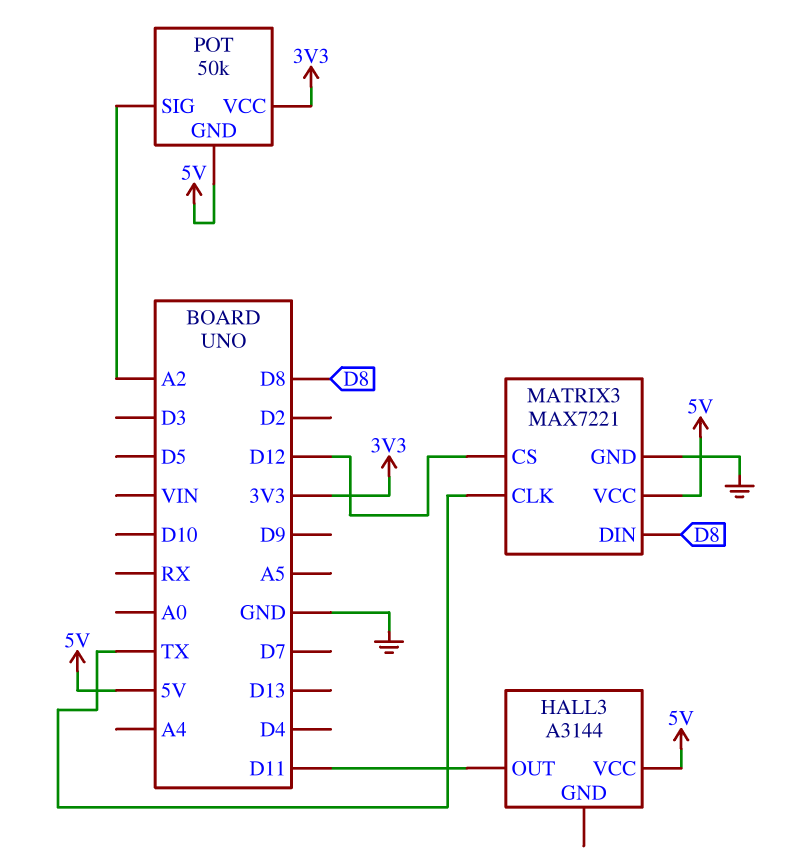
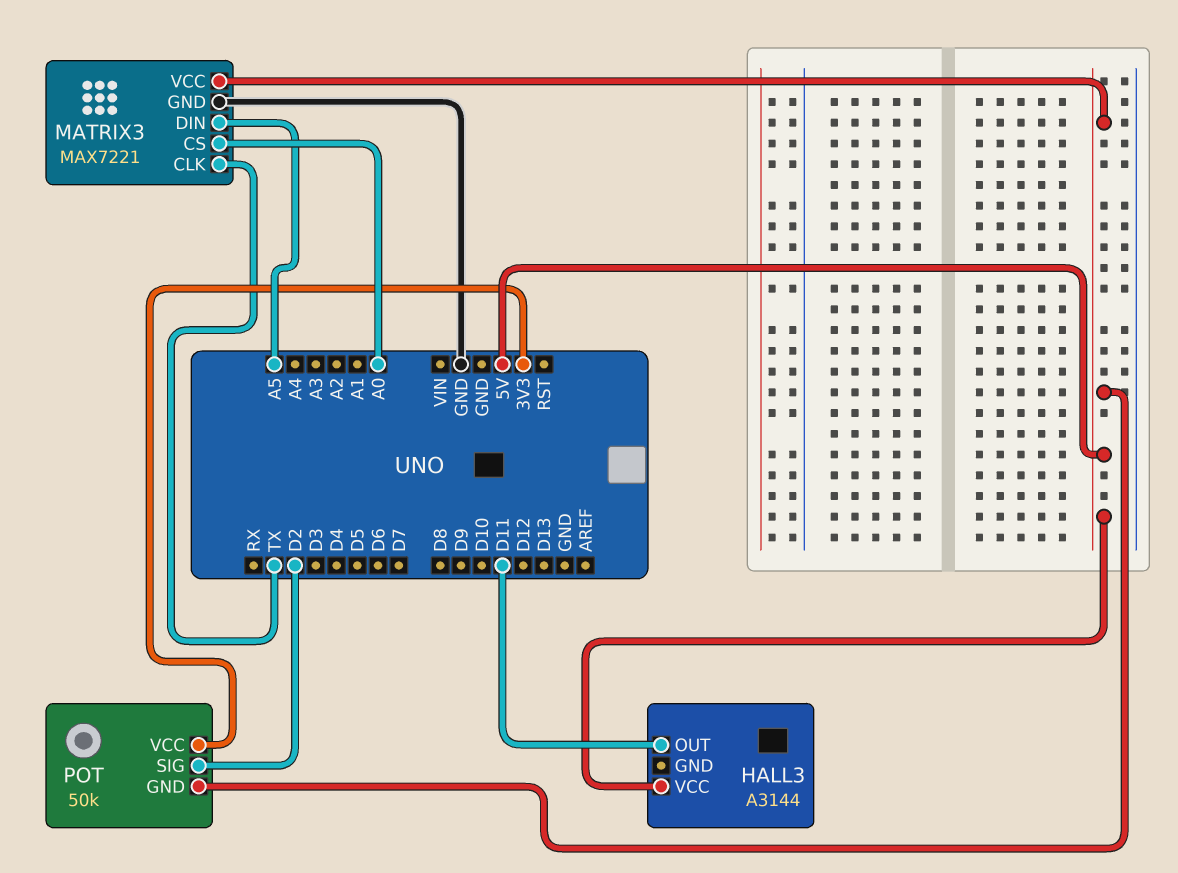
MATRIX3 pin CS: D12 -> A0
MATRIX3 pin DIN: D8 -> A5
POT pin SIG: A2 -> D2

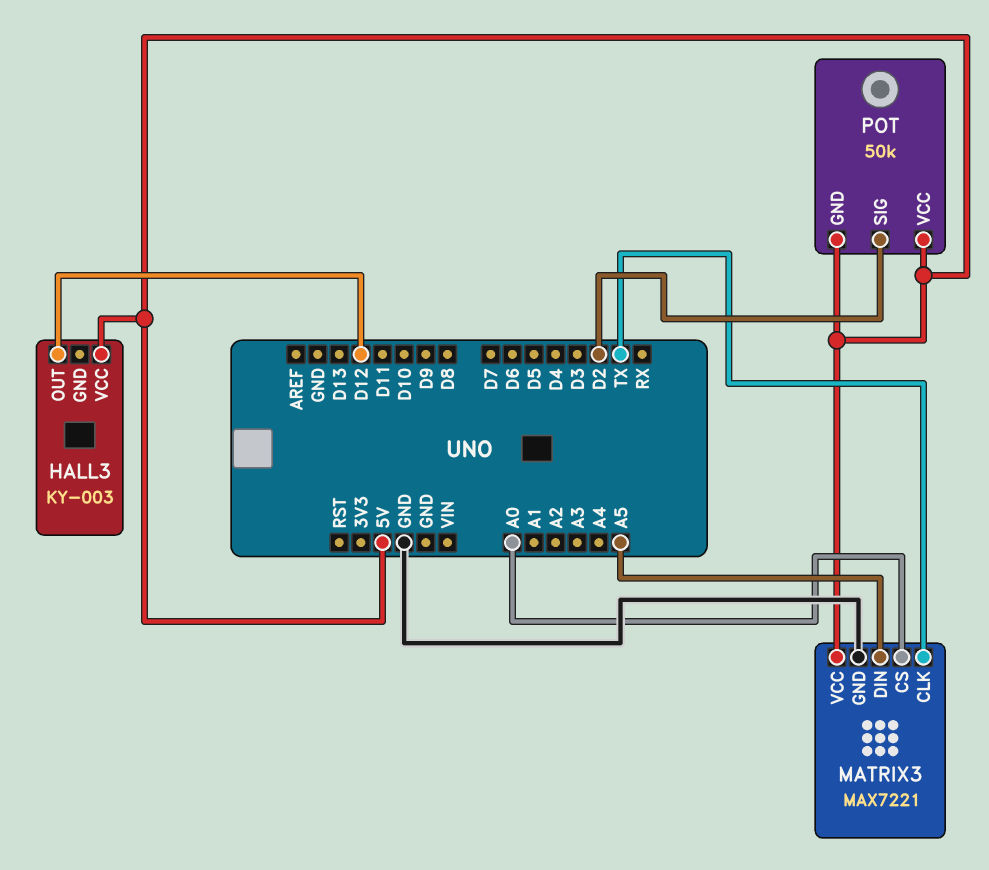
HALL3: A3144 -> KY-003
HALL3 pin OUT: D11 -> D12
POT pin VCC: 3V3 -> 5V

